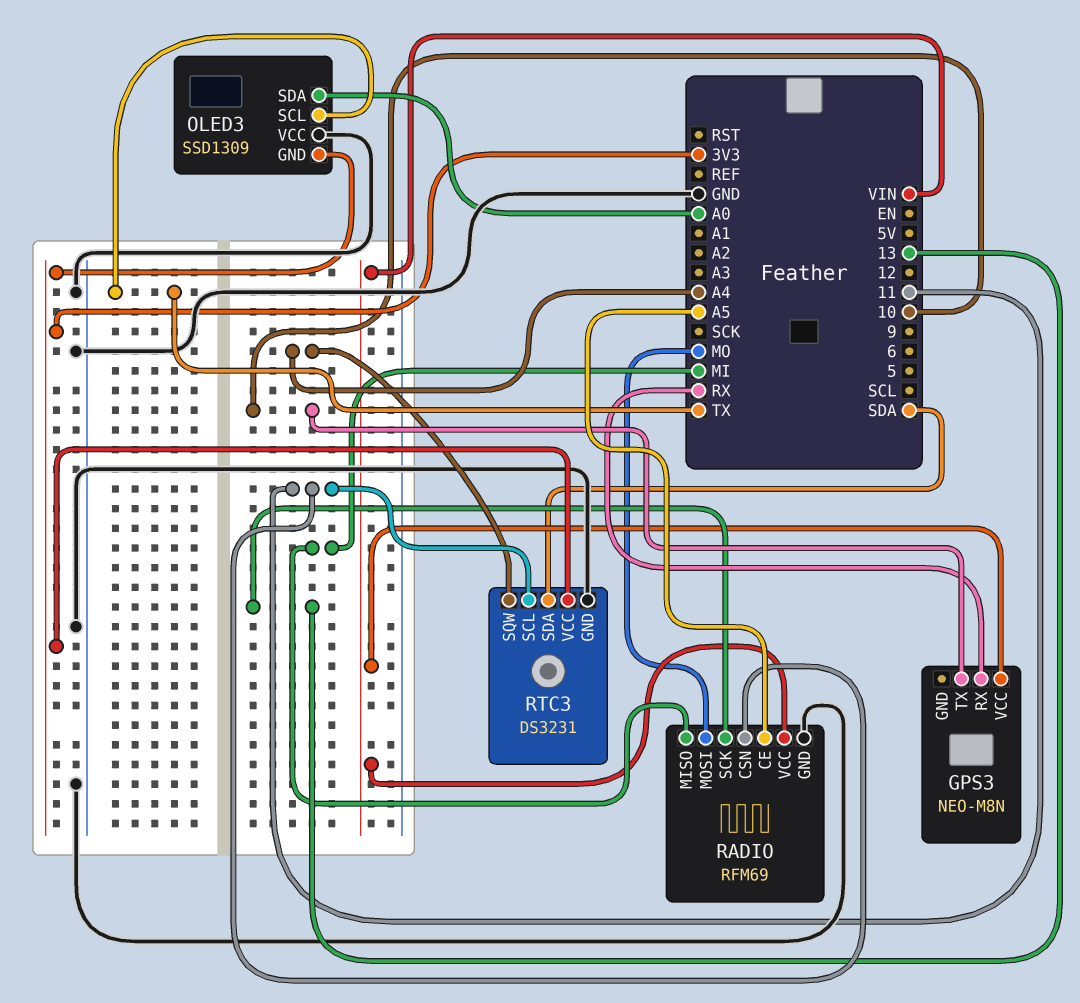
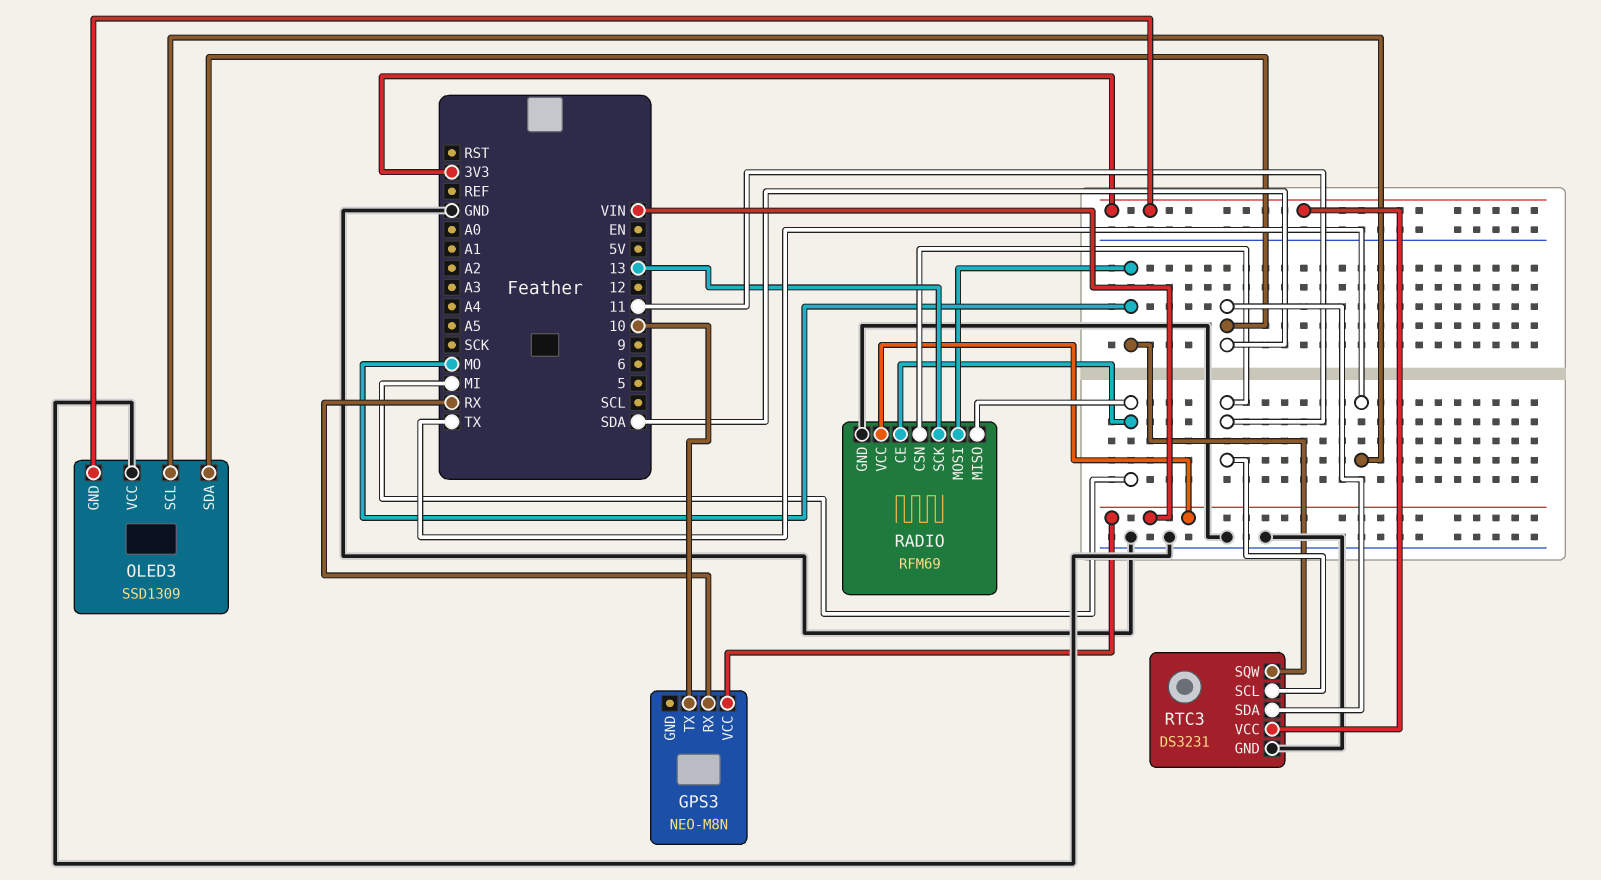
OLED3 pin SDA: A0 -> SDA
RADIO pin CE: A5 -> MI
RTC3 pin SQW: A4 -> MO

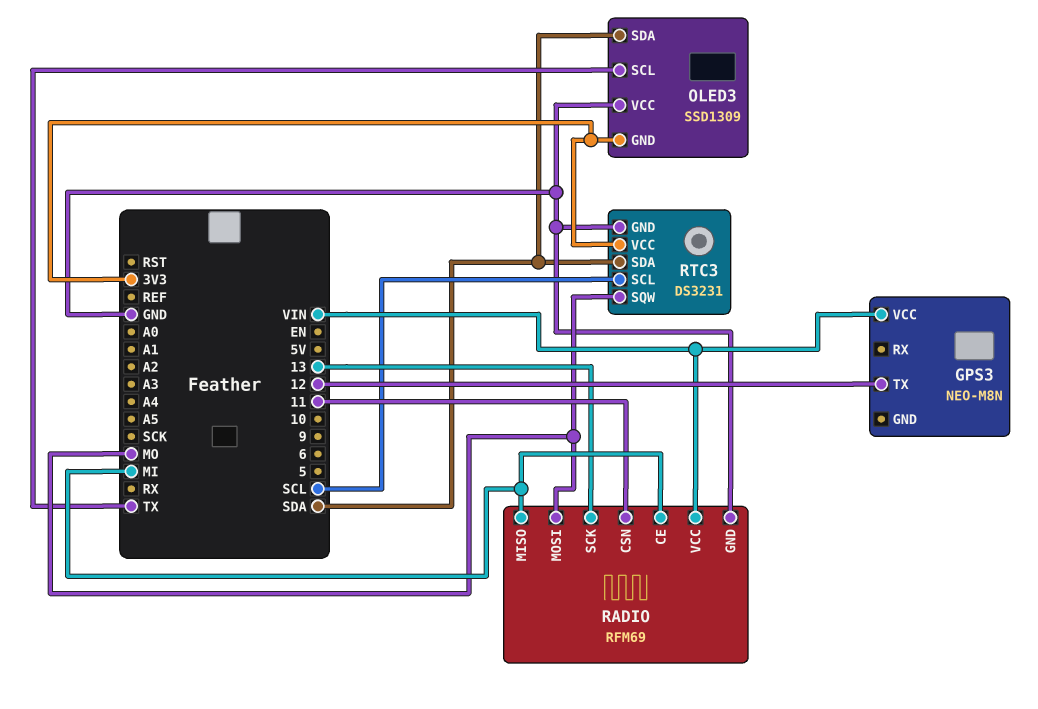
GPS3 pin RX: RX -> none
GPS3 pin TX: 10 -> 12
RTC3 pin SCL: 11 -> SCL

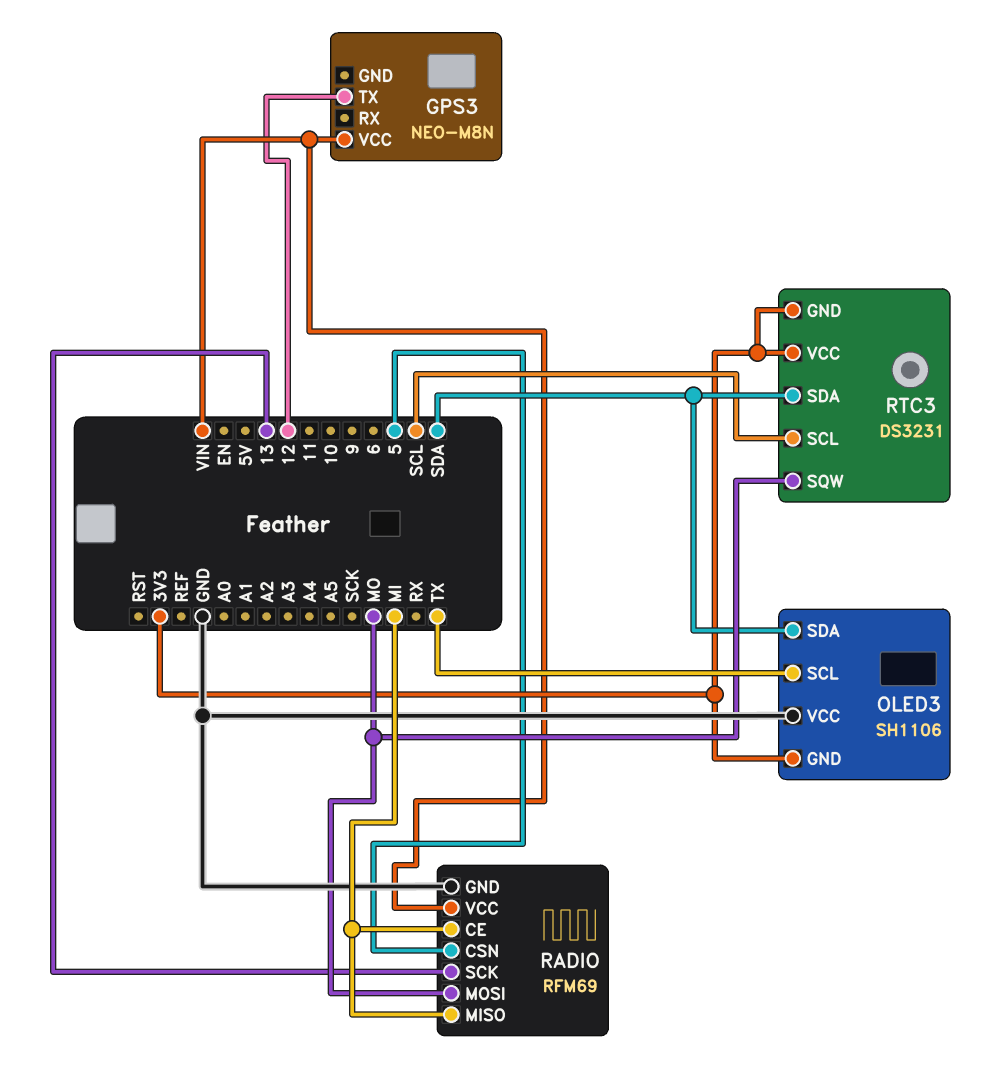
OLED3: SSD1309 -> SH1106
RADIO pin CSN: 11 -> 5
RTC3 pin GND: GND -> 3V3

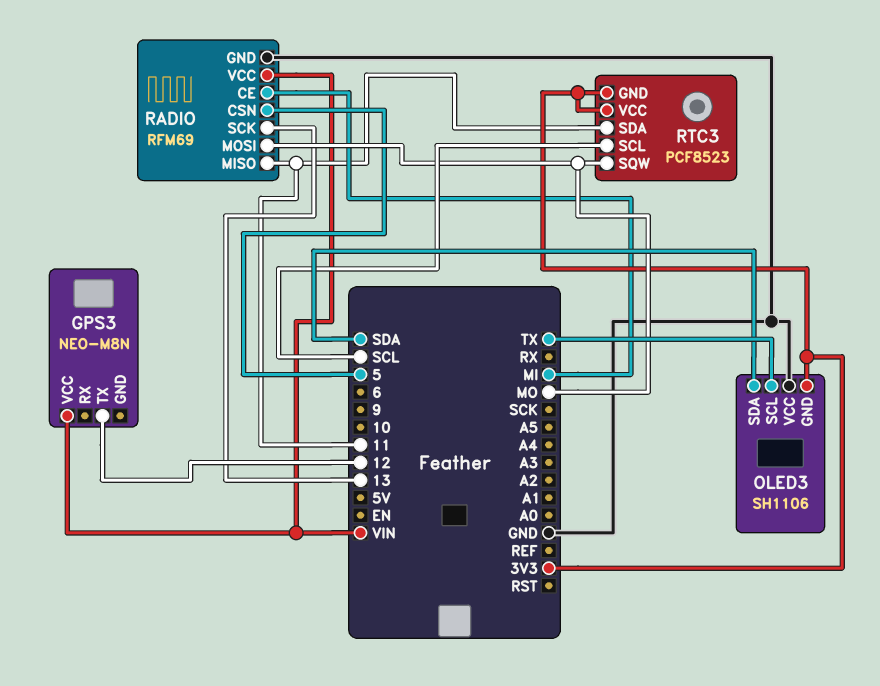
RADIO pin MISO: MI -> 11
RTC3: DS3231 -> PCF8523
RTC3 pin SDA: SDA -> 11

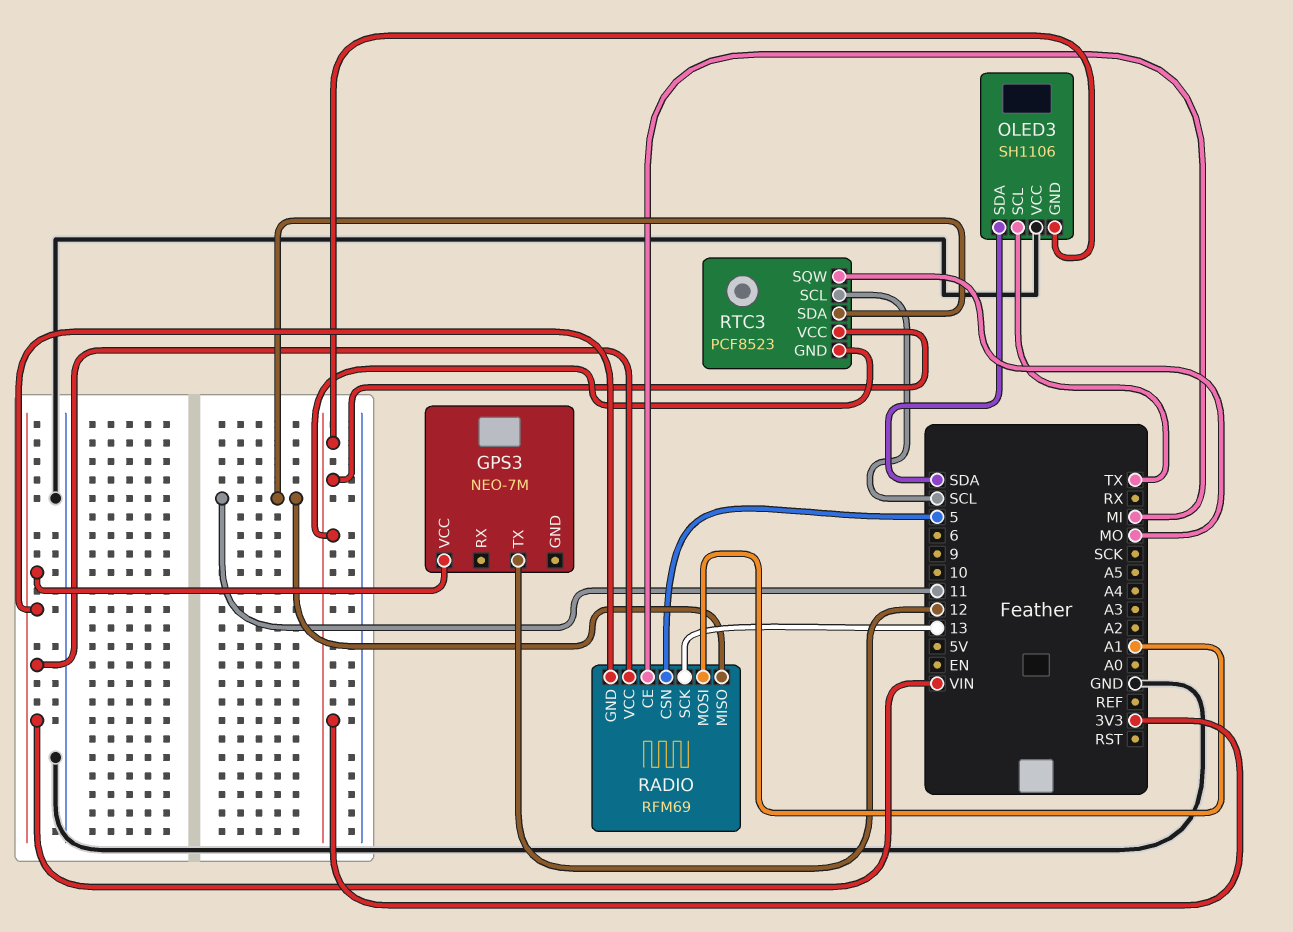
GPS3: NEO-M8N -> NEO-7M
RADIO pin GND: GND -> VIN
RADIO pin MOSI: MO -> A1

